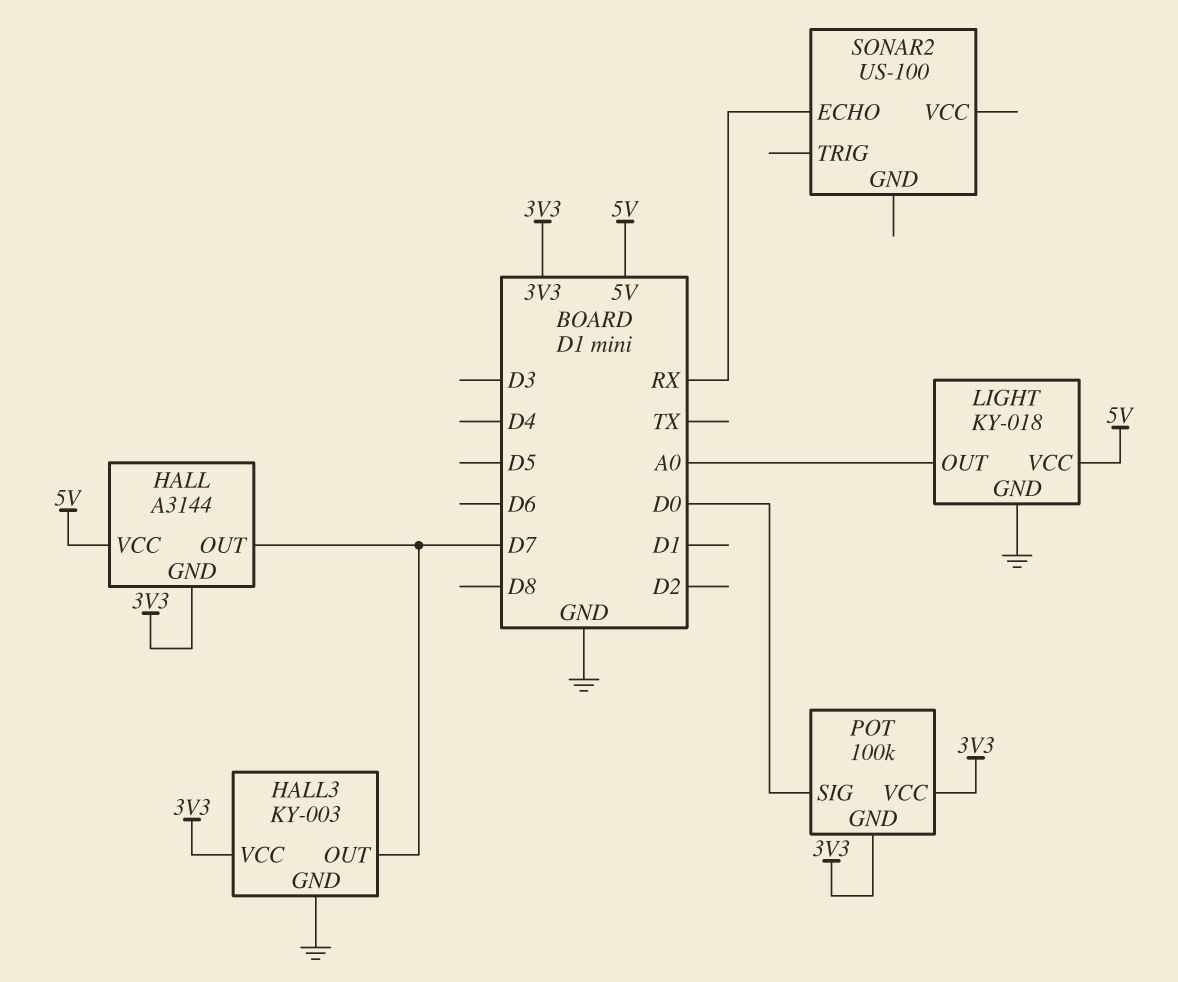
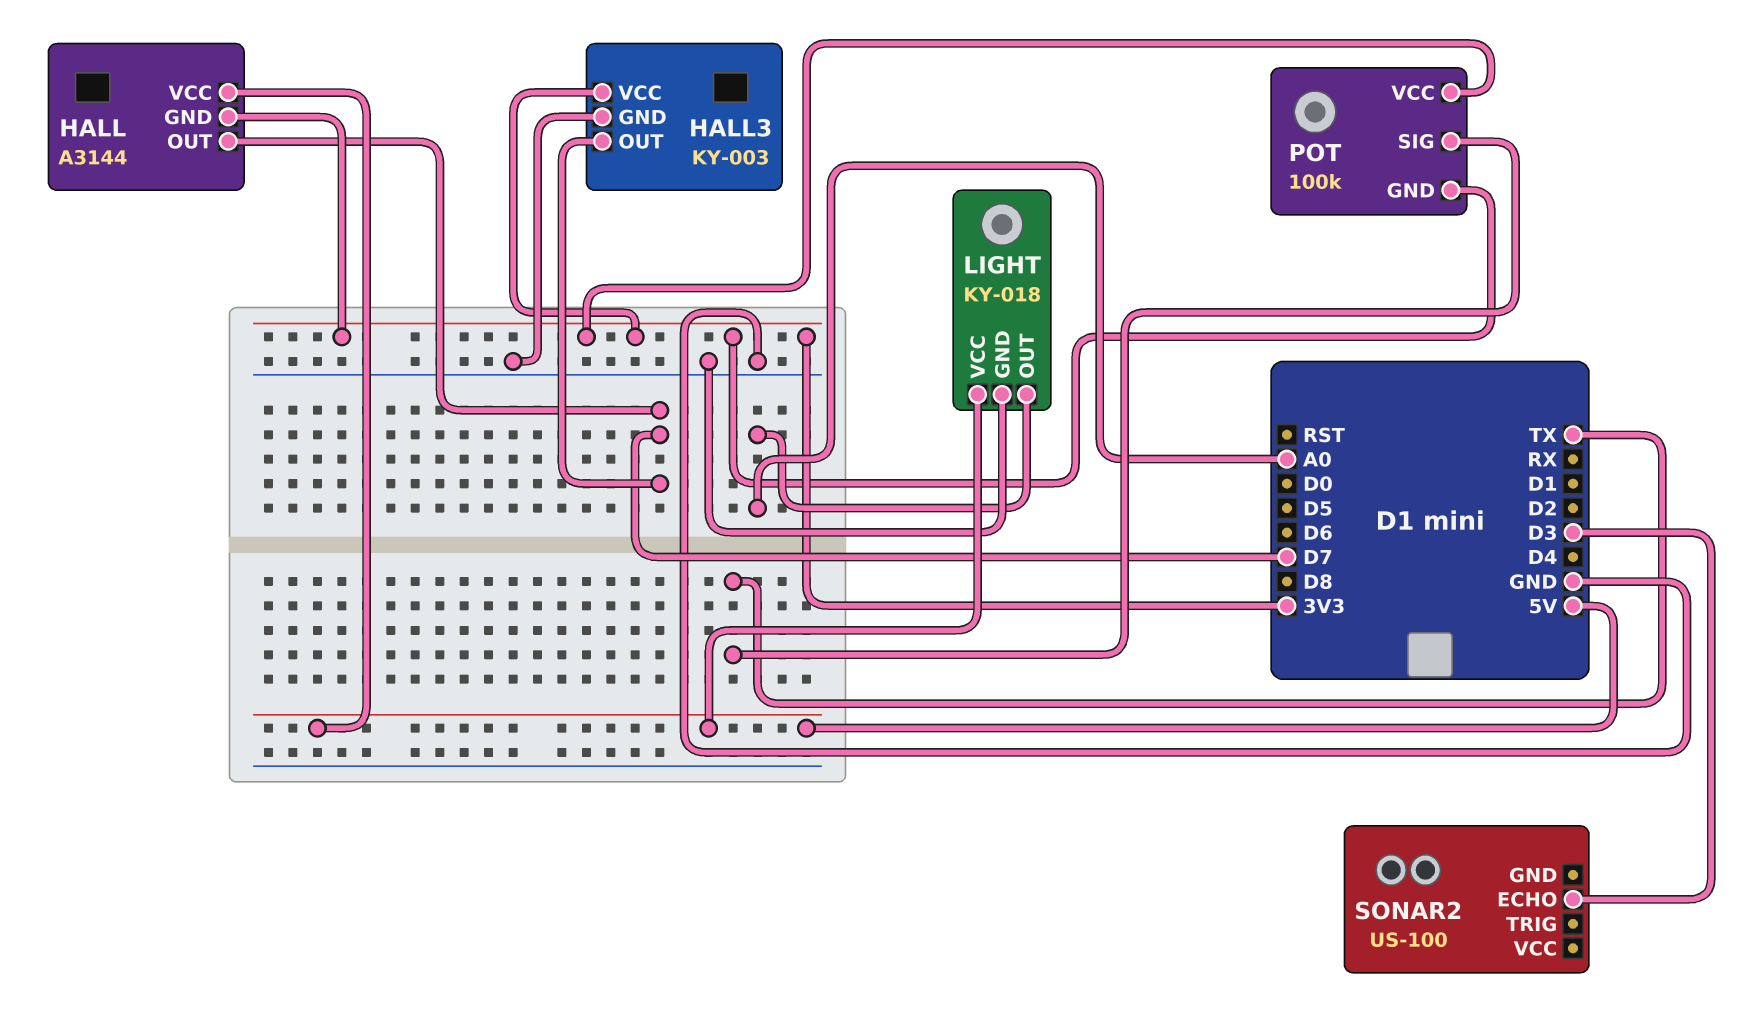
POT pin SIG: D0 -> TX
SONAR2 pin ECHO: RX -> D3

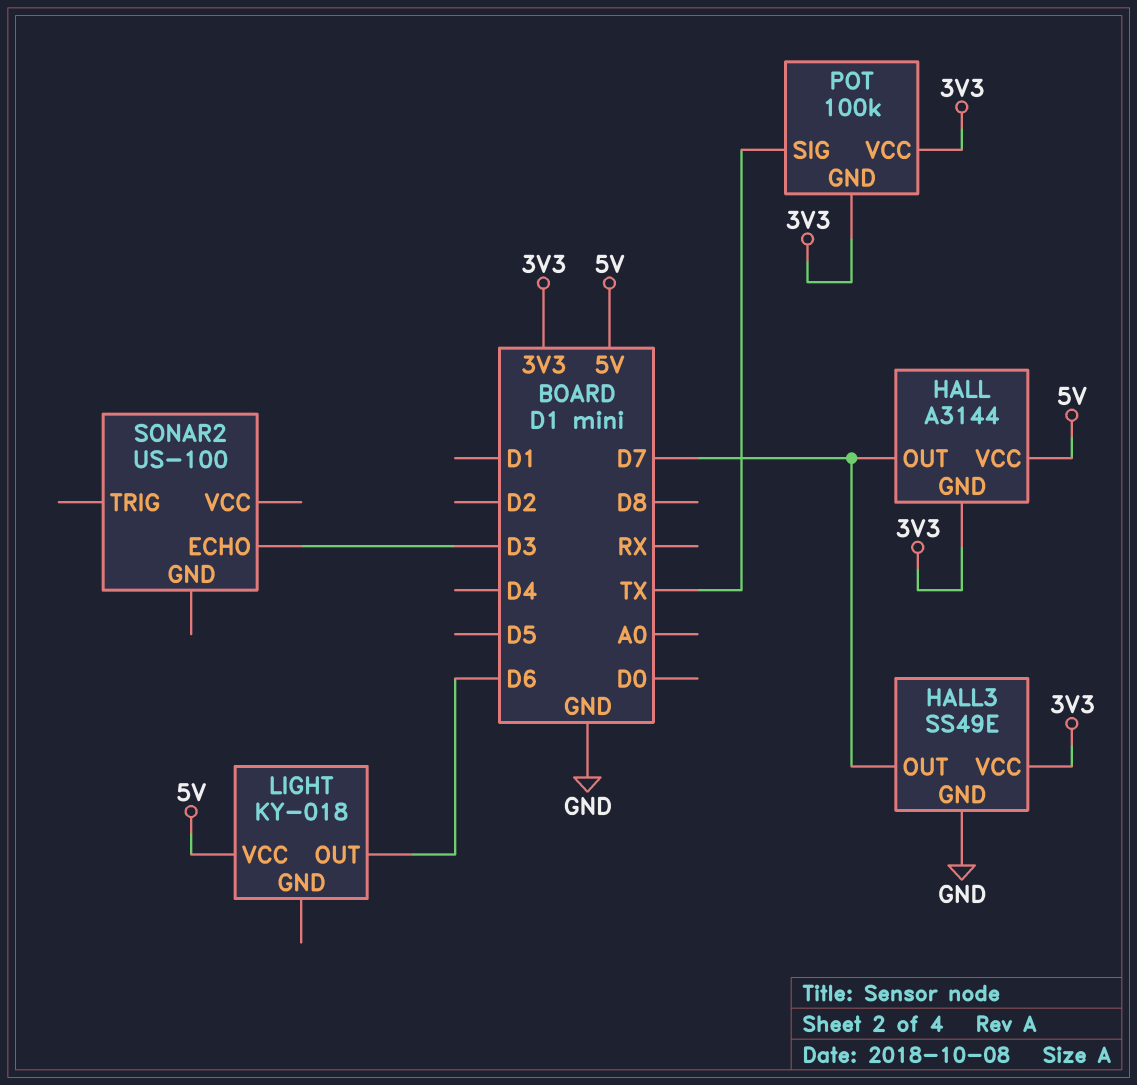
HALL3: KY-003 -> SS49E
LIGHT pin GND: GND -> none
LIGHT pin OUT: A0 -> D6

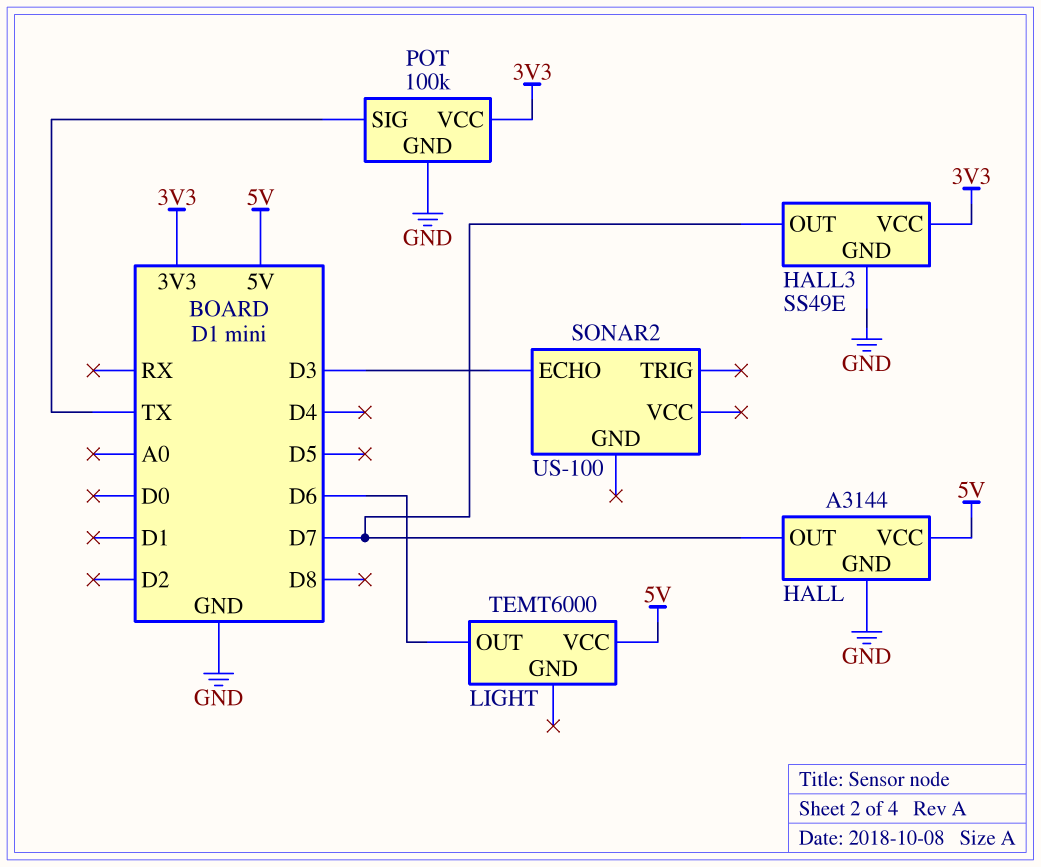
HALL pin GND: 3V3 -> GND
LIGHT: KY-018 -> TEMT6000
POT pin GND: 3V3 -> GND

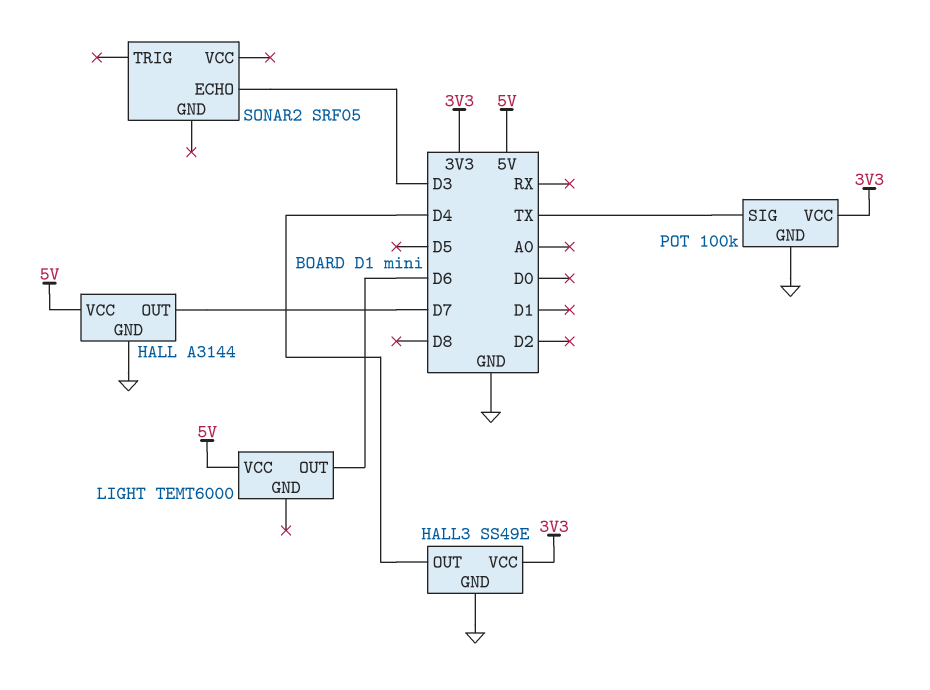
HALL3 pin OUT: D7 -> D4
SONAR2: US-100 -> SRF05

